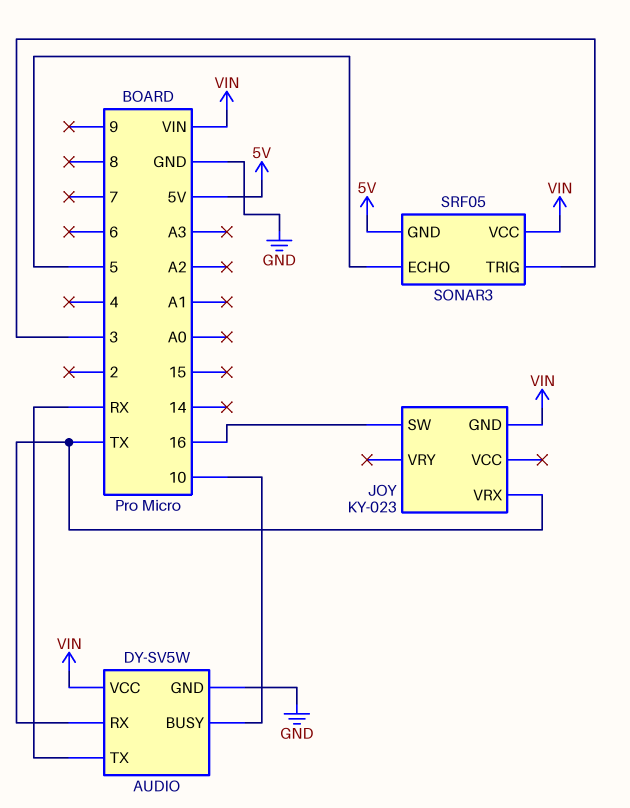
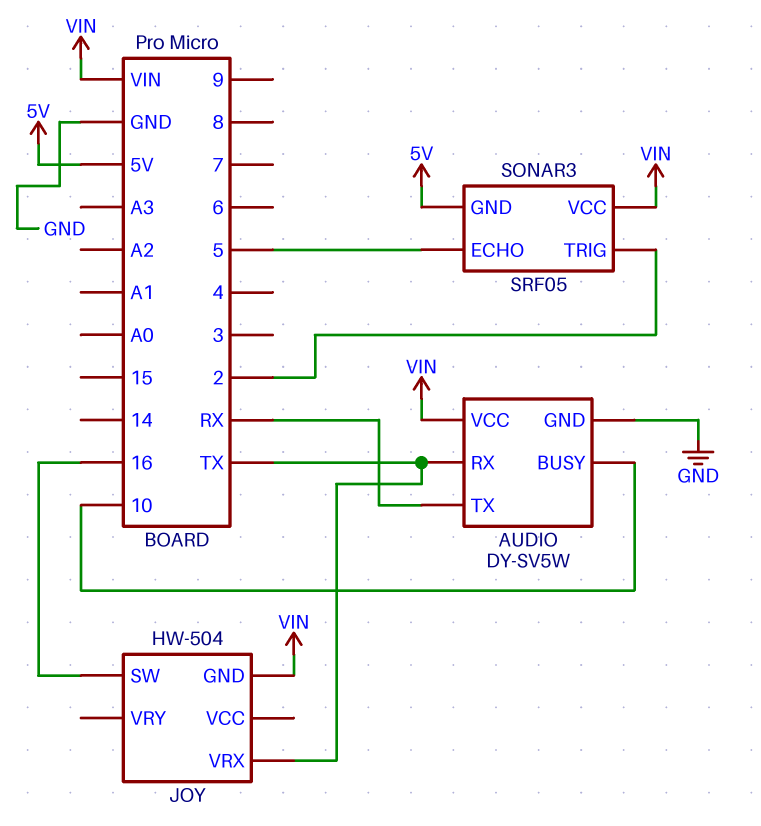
JOY: KY-023 -> HW-504
SONAR3 pin TRIG: 3 -> 2

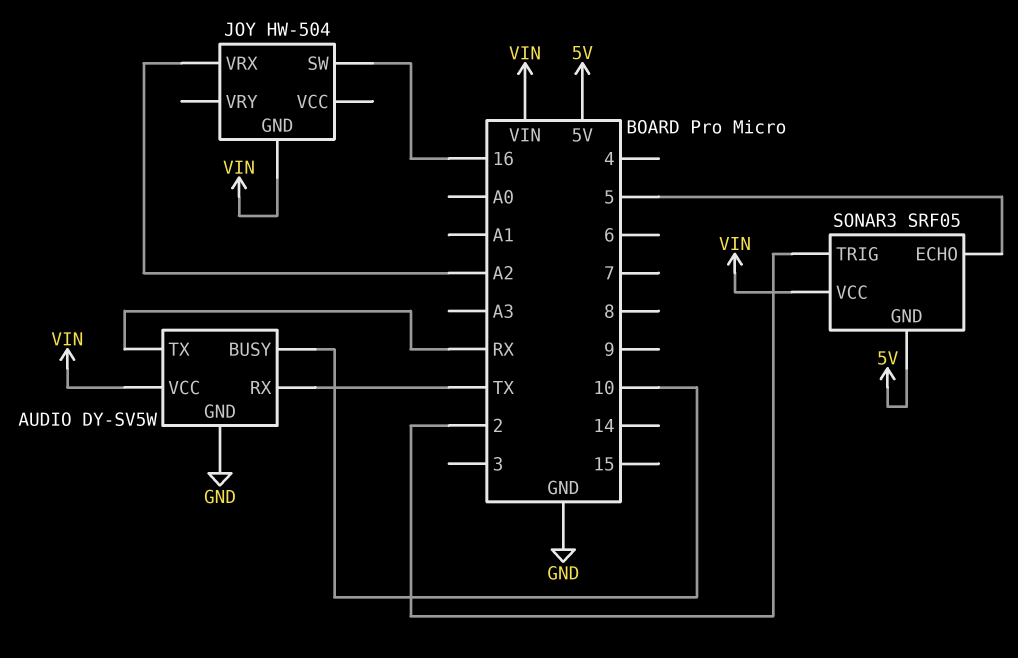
JOY pin VRX: TX -> A2

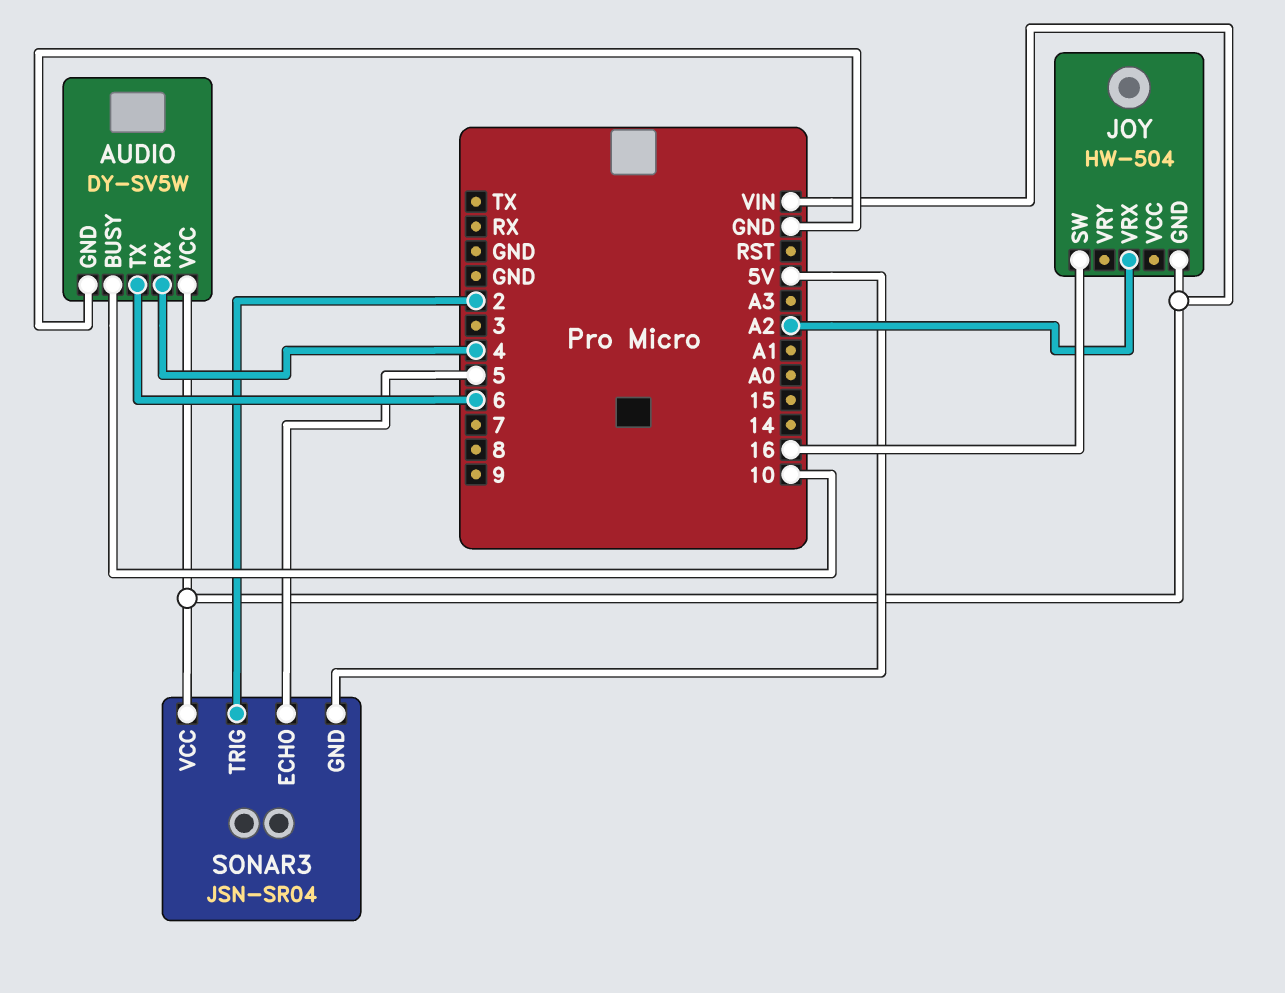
AUDIO pin RX: TX -> 4
AUDIO pin TX: RX -> 6
SONAR3: SRF05 -> JSN-SR04

